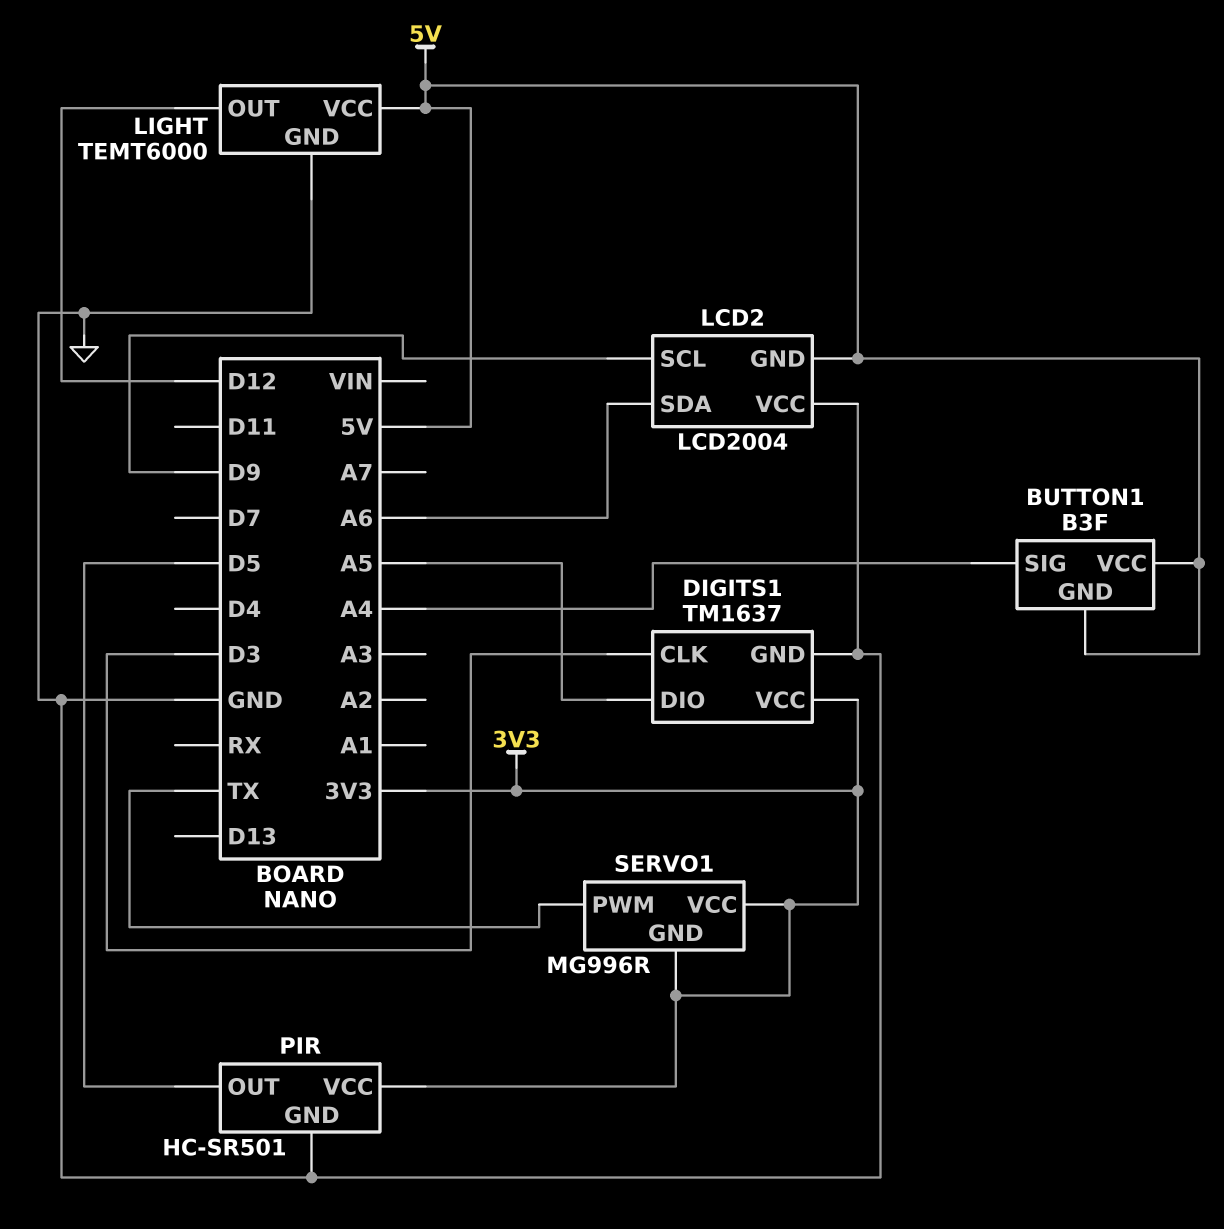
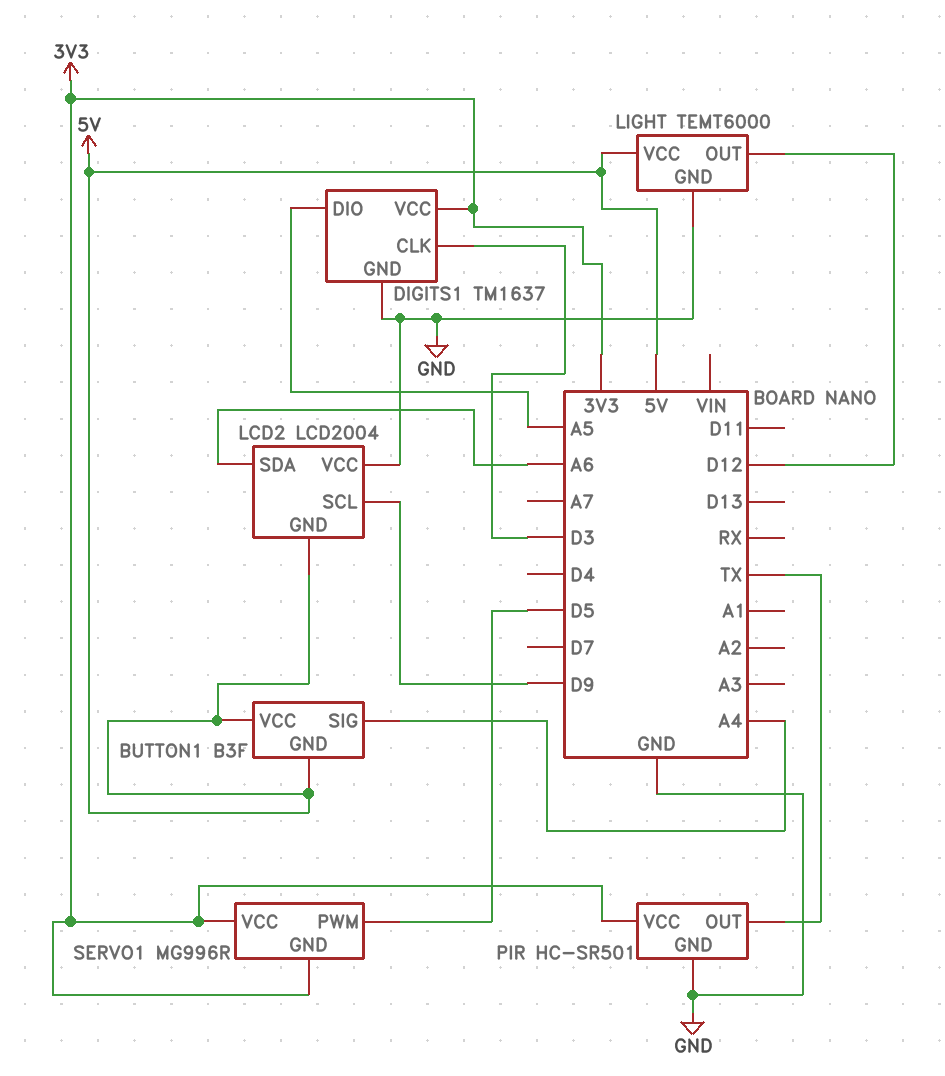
PIR pin OUT: D5 -> TX
SERVO1 pin PWM: TX -> D5

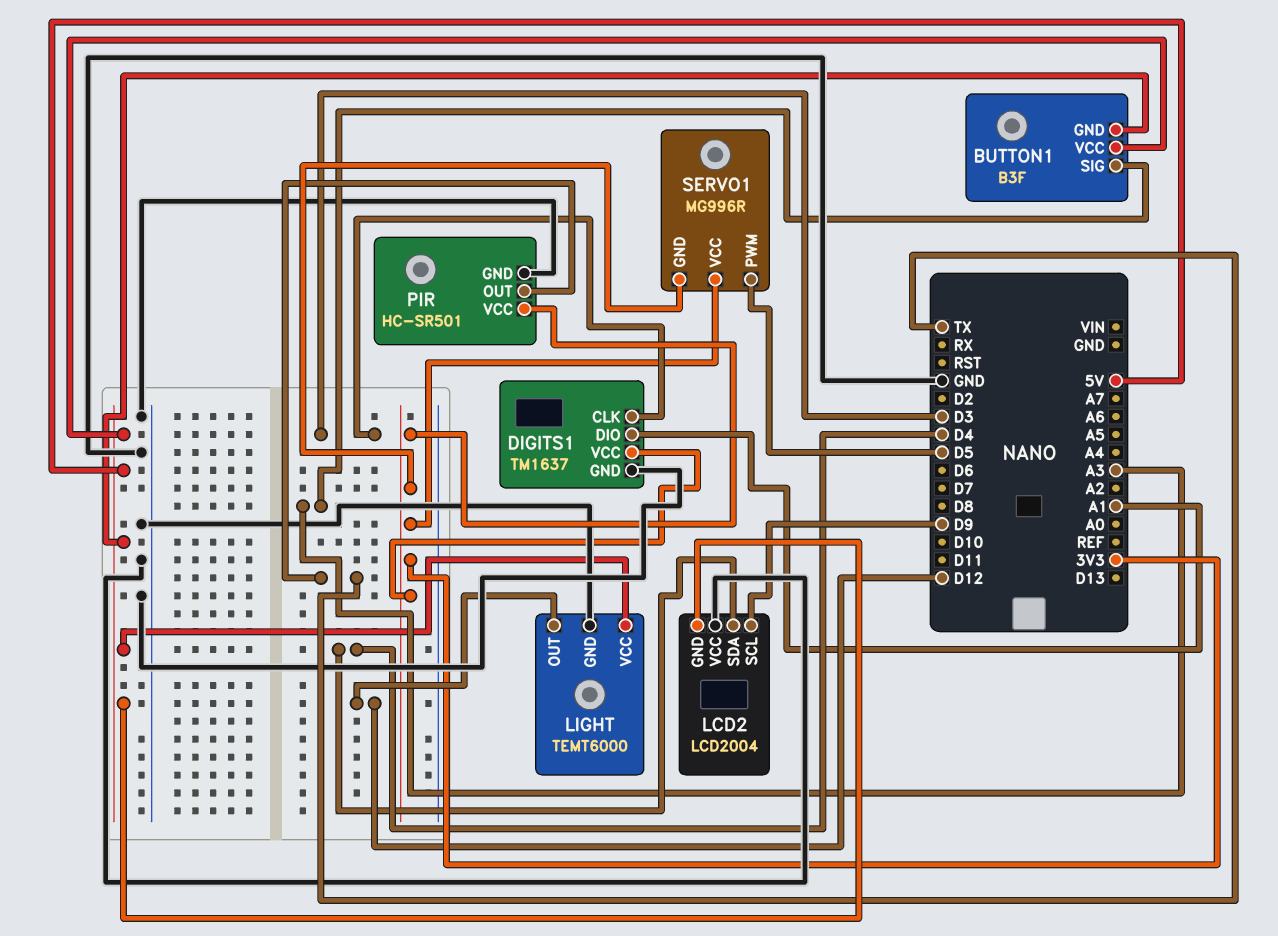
BUTTON1 pin SIG: A4 -> A3
DIGITS1 pin DIO: A5 -> A1
LCD2 pin SDA: A6 -> D4

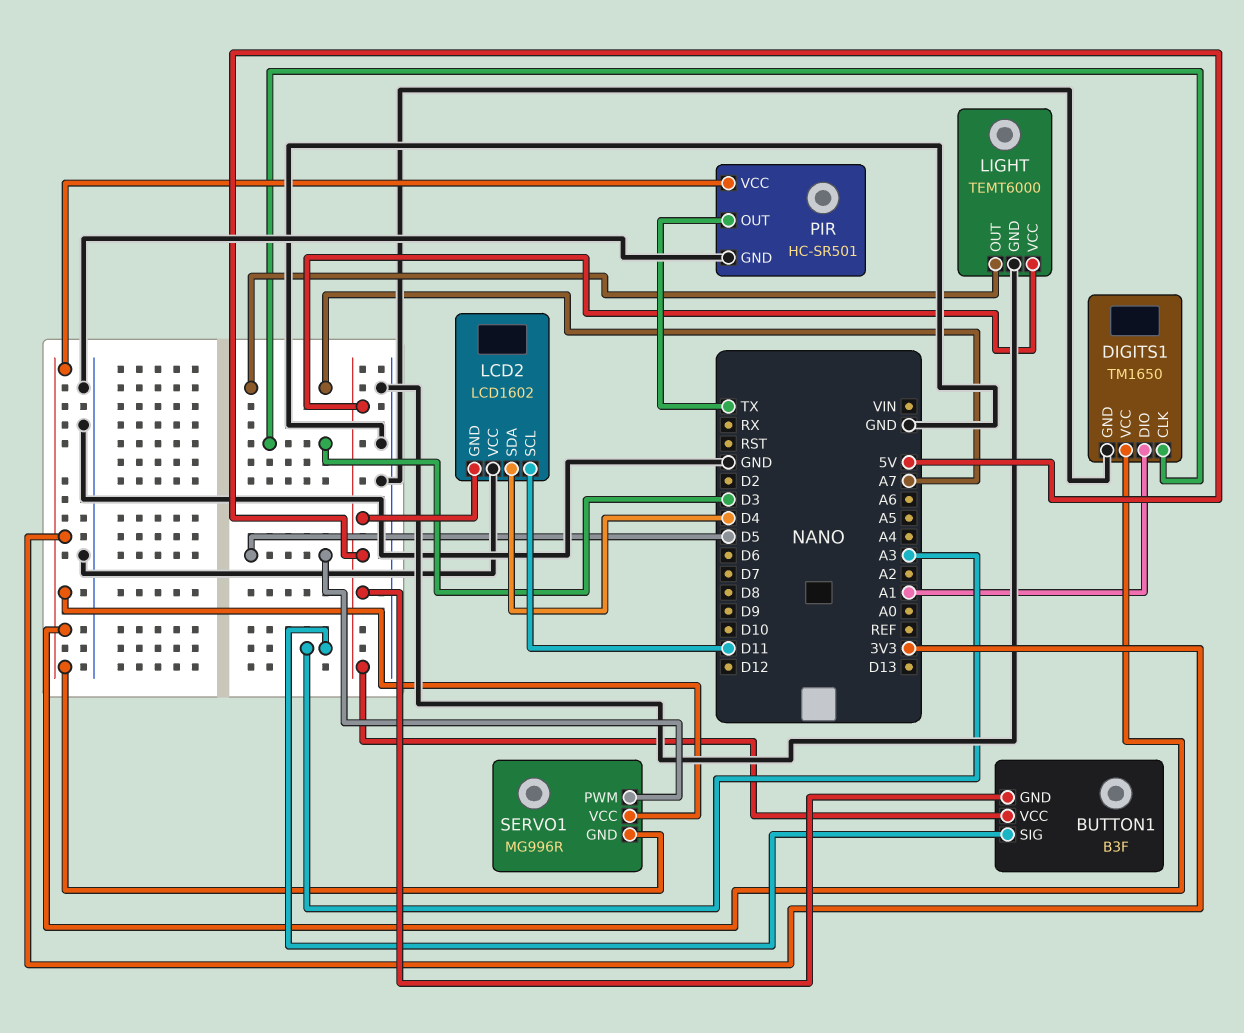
DIGITS1: TM1637 -> TM1650
LCD2: LCD2004 -> LCD1602
LCD2 pin SCL: D9 -> D11
LIGHT pin OUT: D12 -> A7

